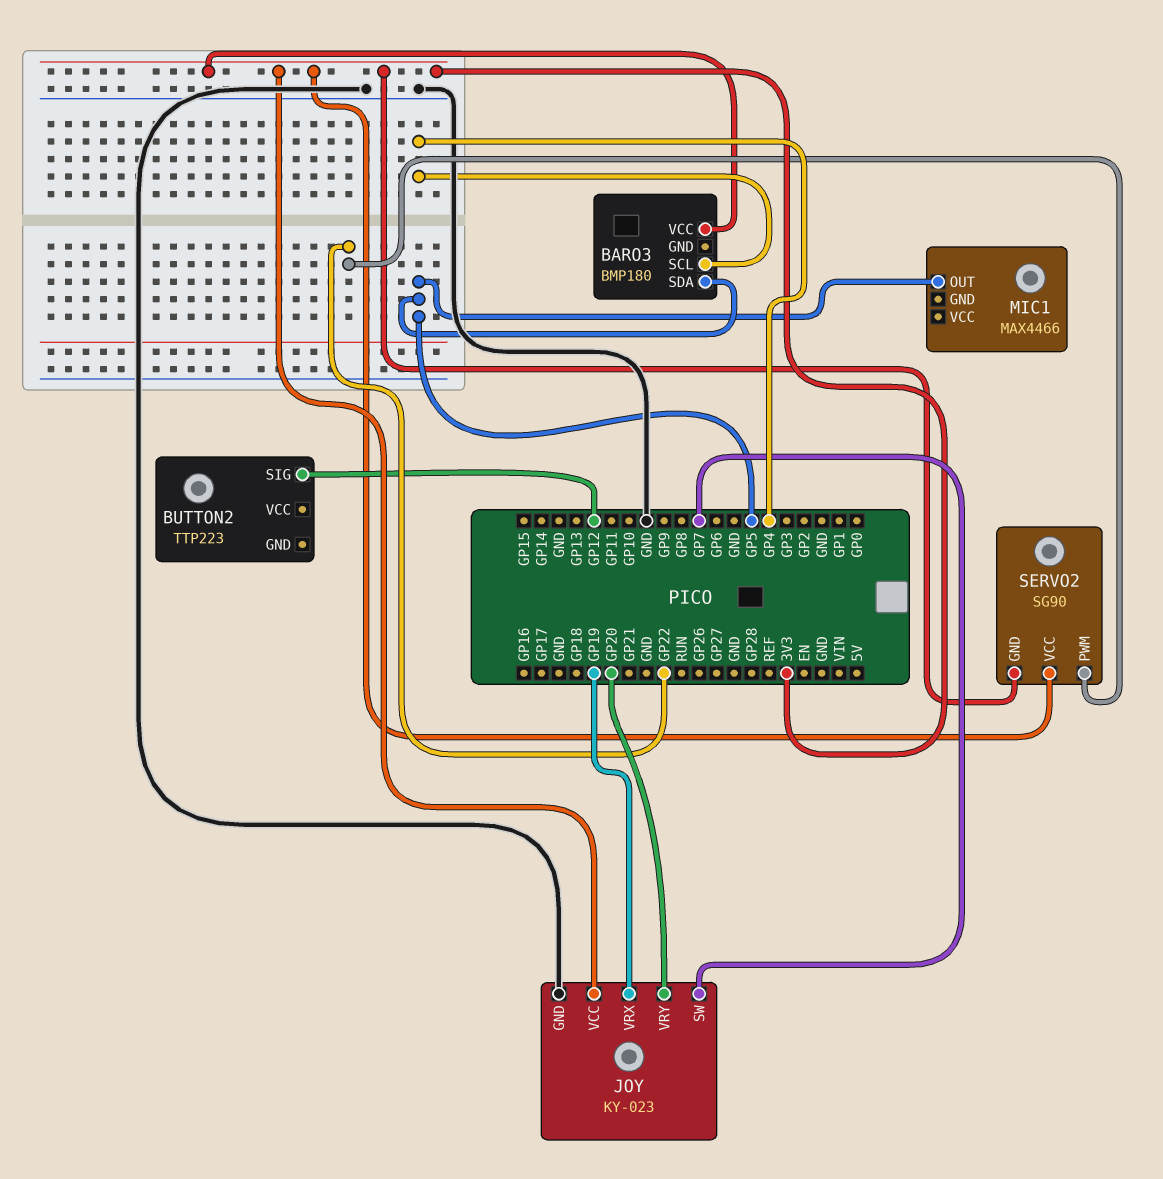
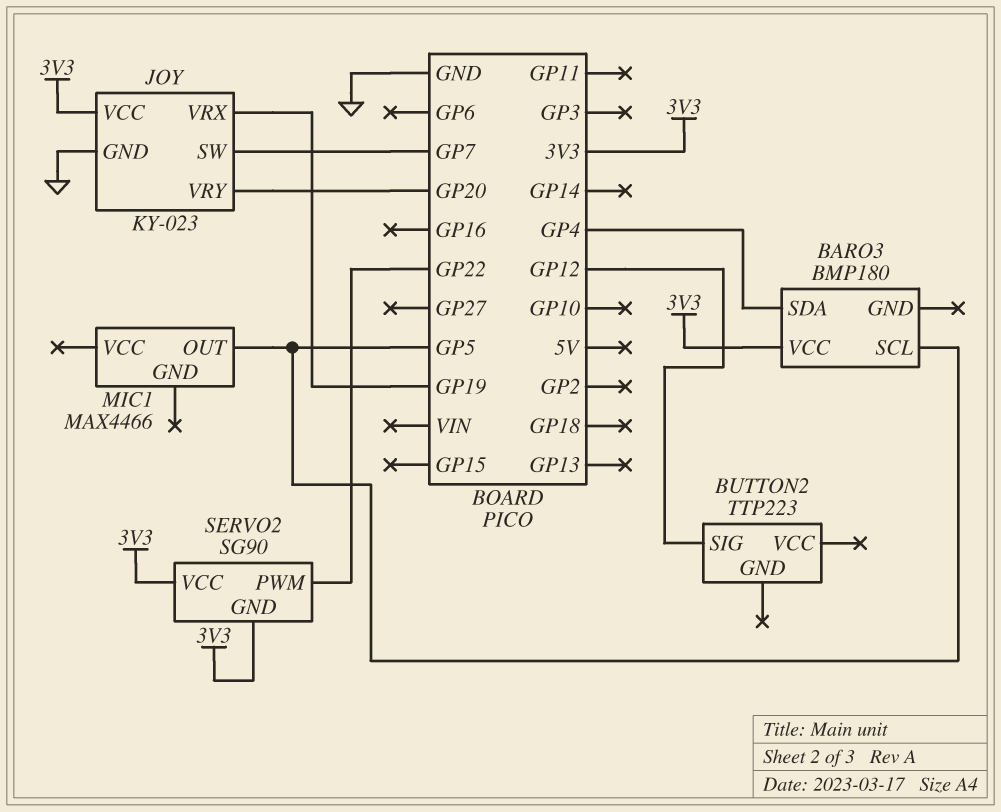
BARO3 pin SCL: GP4 -> GP5
BARO3 pin SDA: GP5 -> GP4

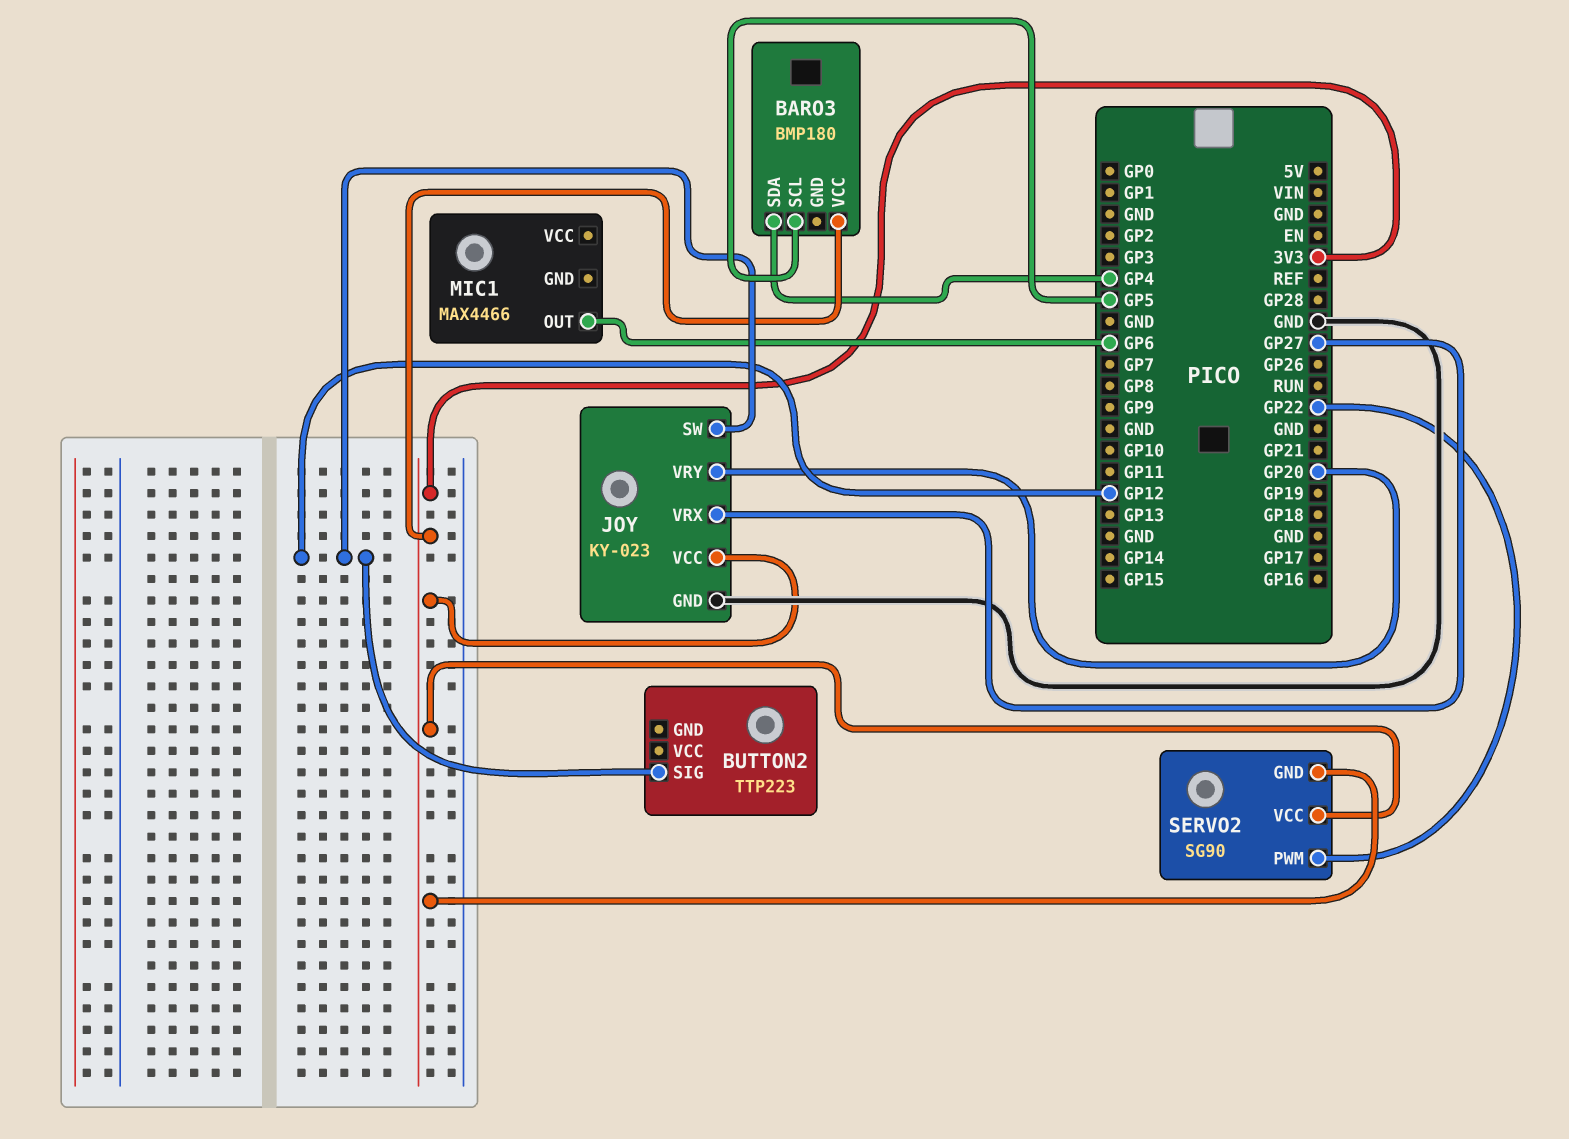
JOY pin SW: GP7 -> GP12
JOY pin VRX: GP19 -> GP27
MIC1 pin OUT: GP5 -> GP6

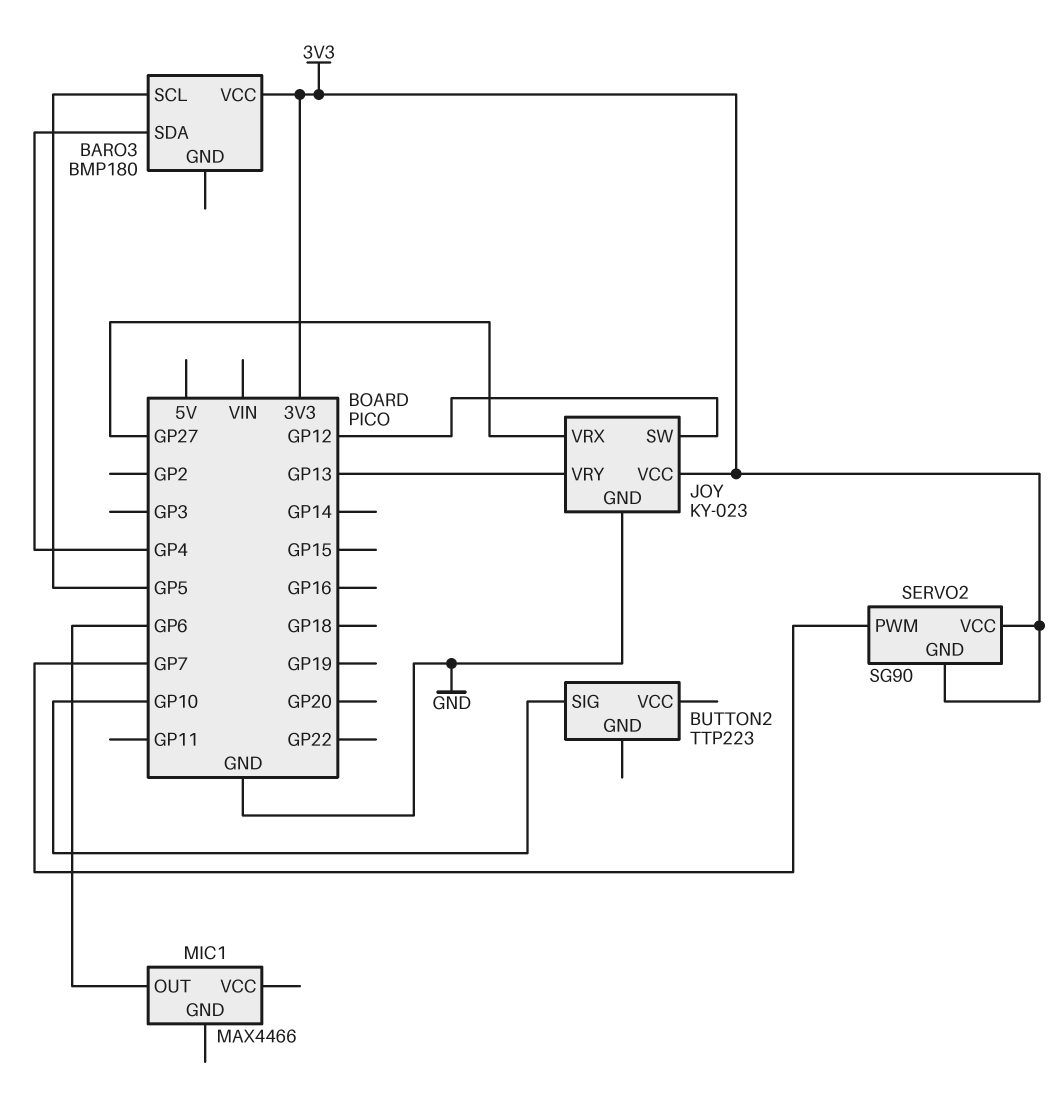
BUTTON2 pin SIG: GP12 -> GP10
JOY pin VRY: GP20 -> GP13
SERVO2 pin PWM: GP22 -> GP7

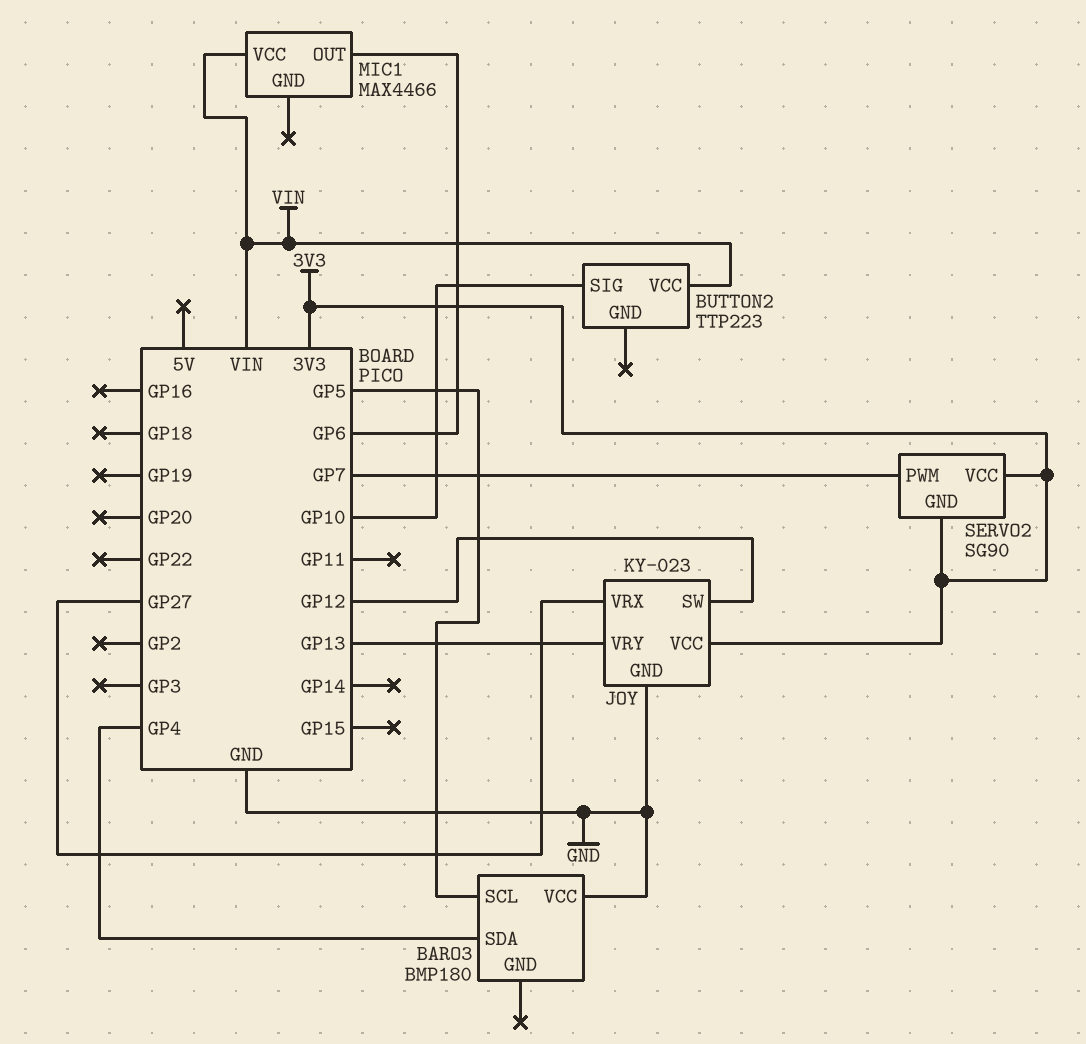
BARO3 pin VCC: 3V3 -> GND
BUTTON2 pin VCC: none -> VIN
MIC1 pin VCC: none -> VIN

